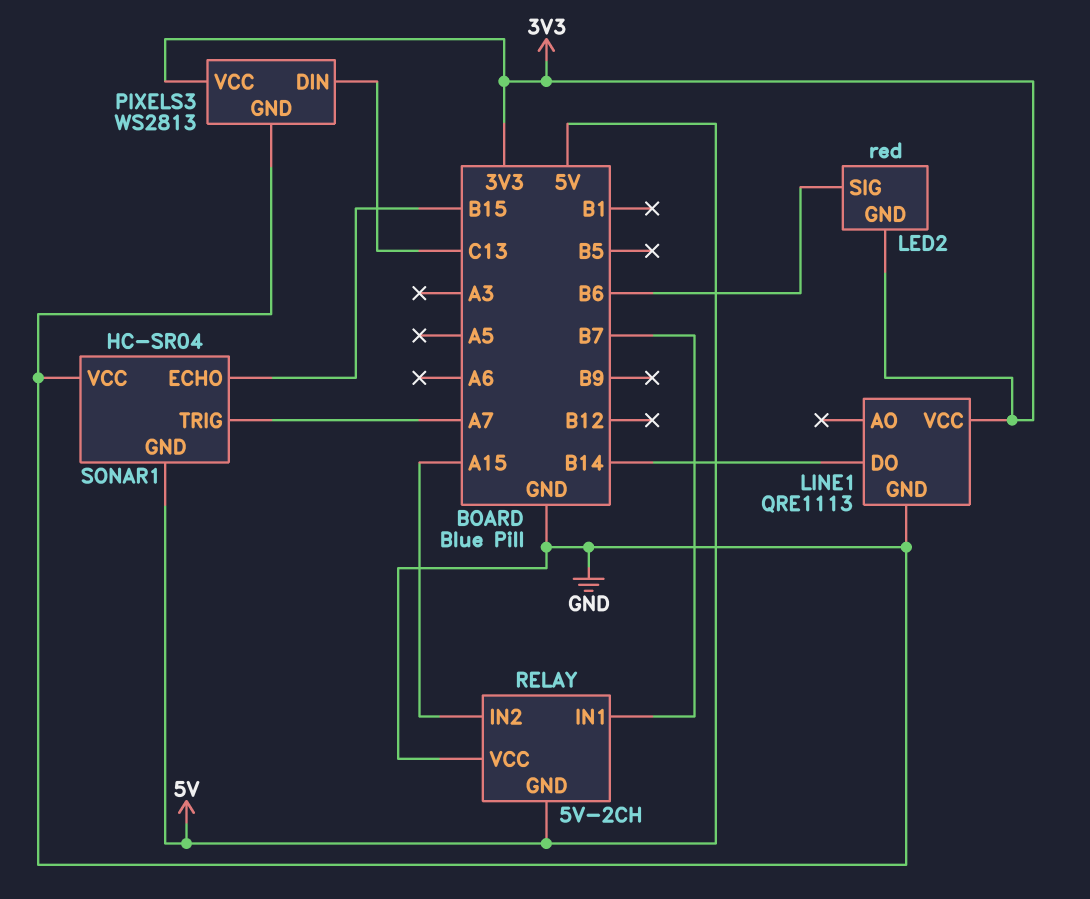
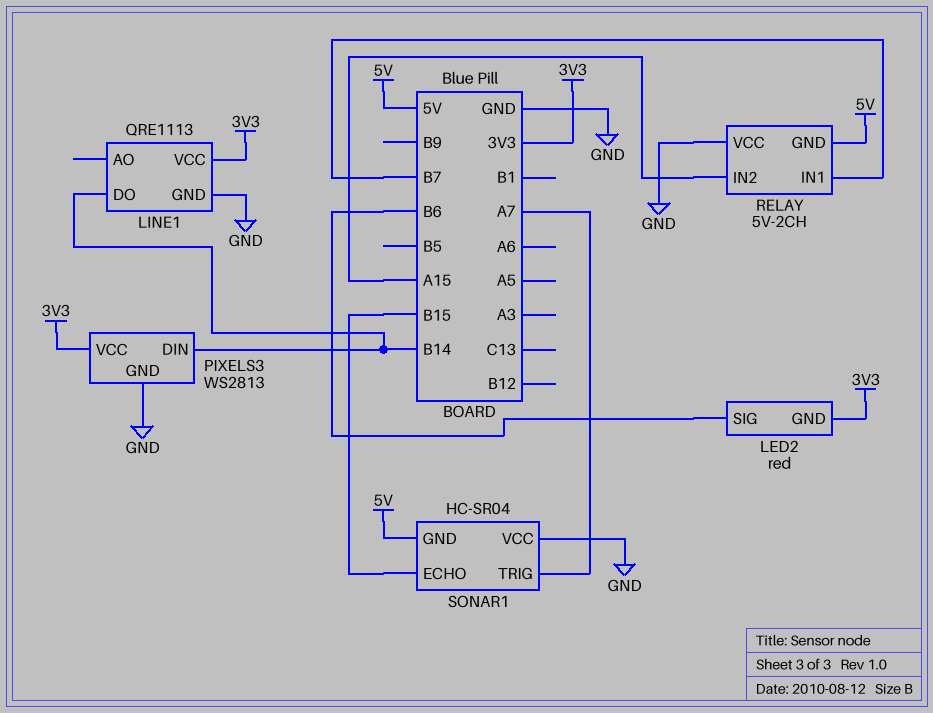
PIXELS3 pin DIN: C13 -> B14

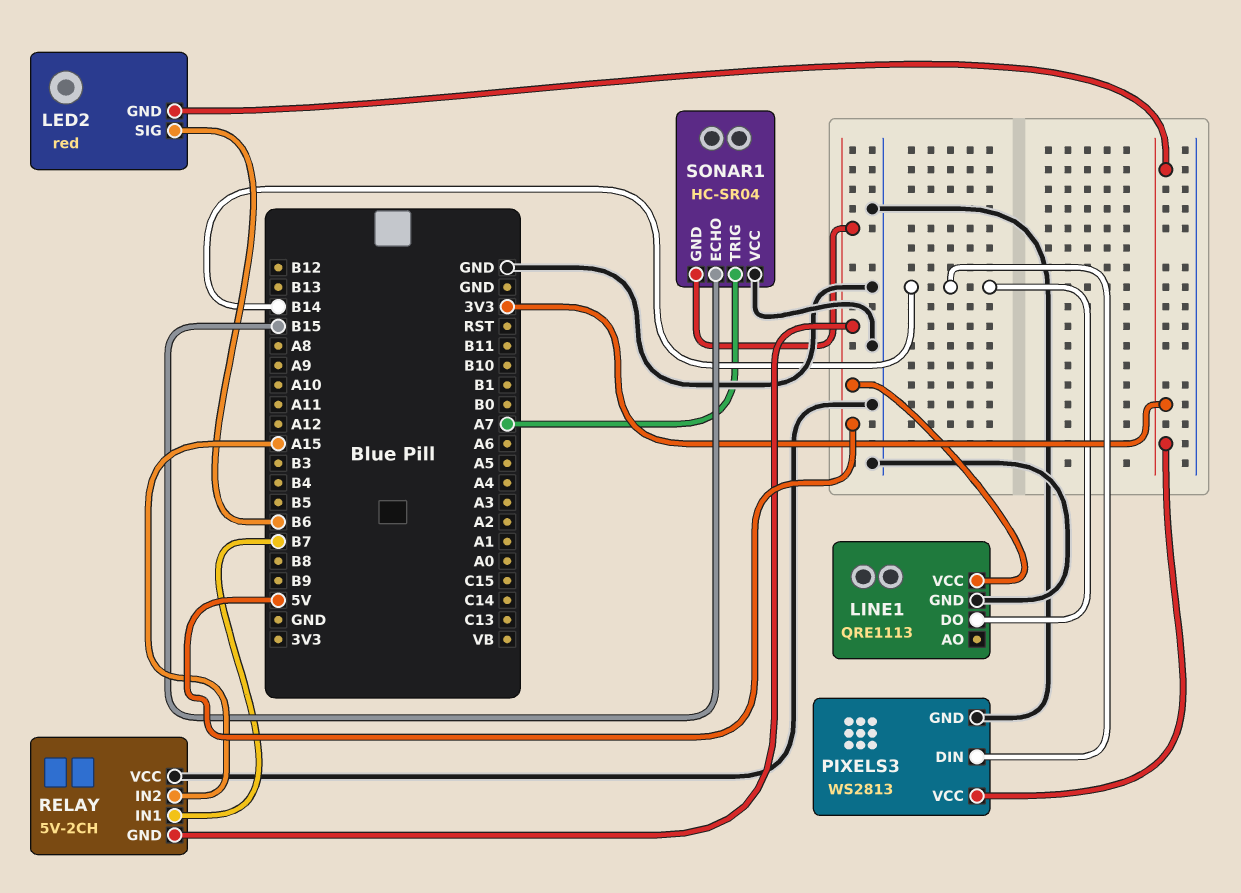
LINE1 pin VCC: 3V3 -> 5V

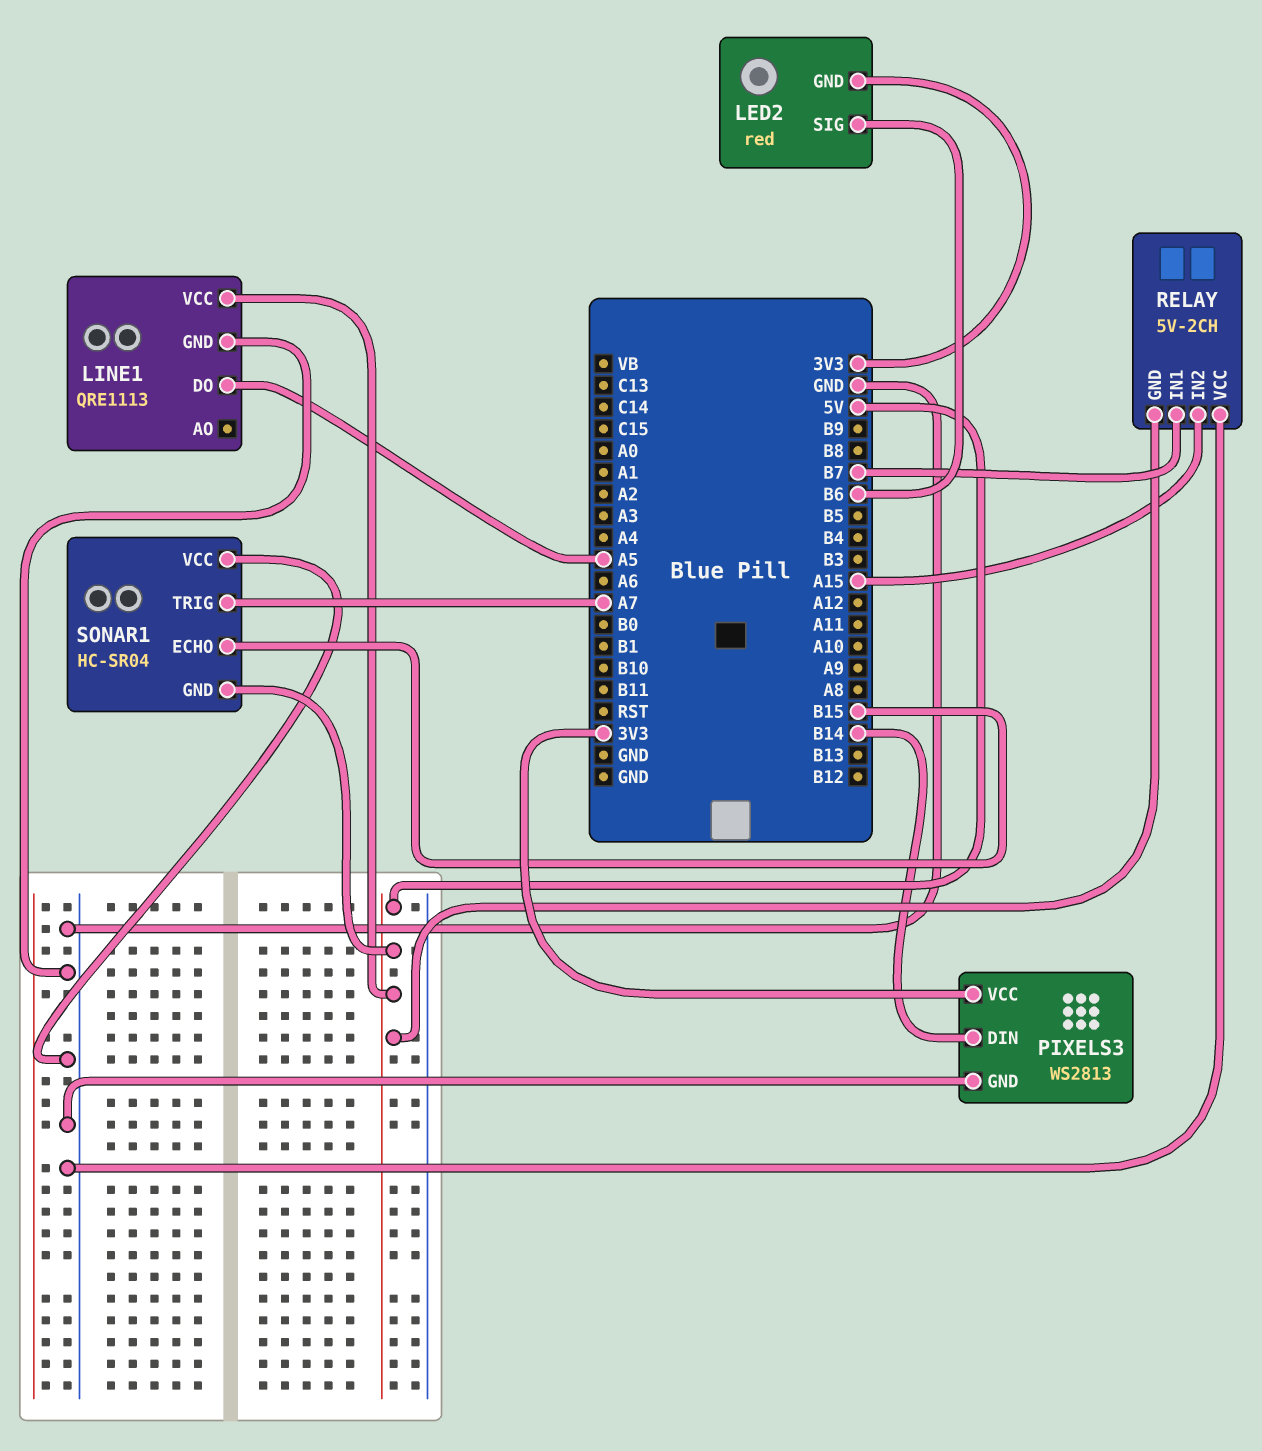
LINE1 pin DO: B14 -> A5

